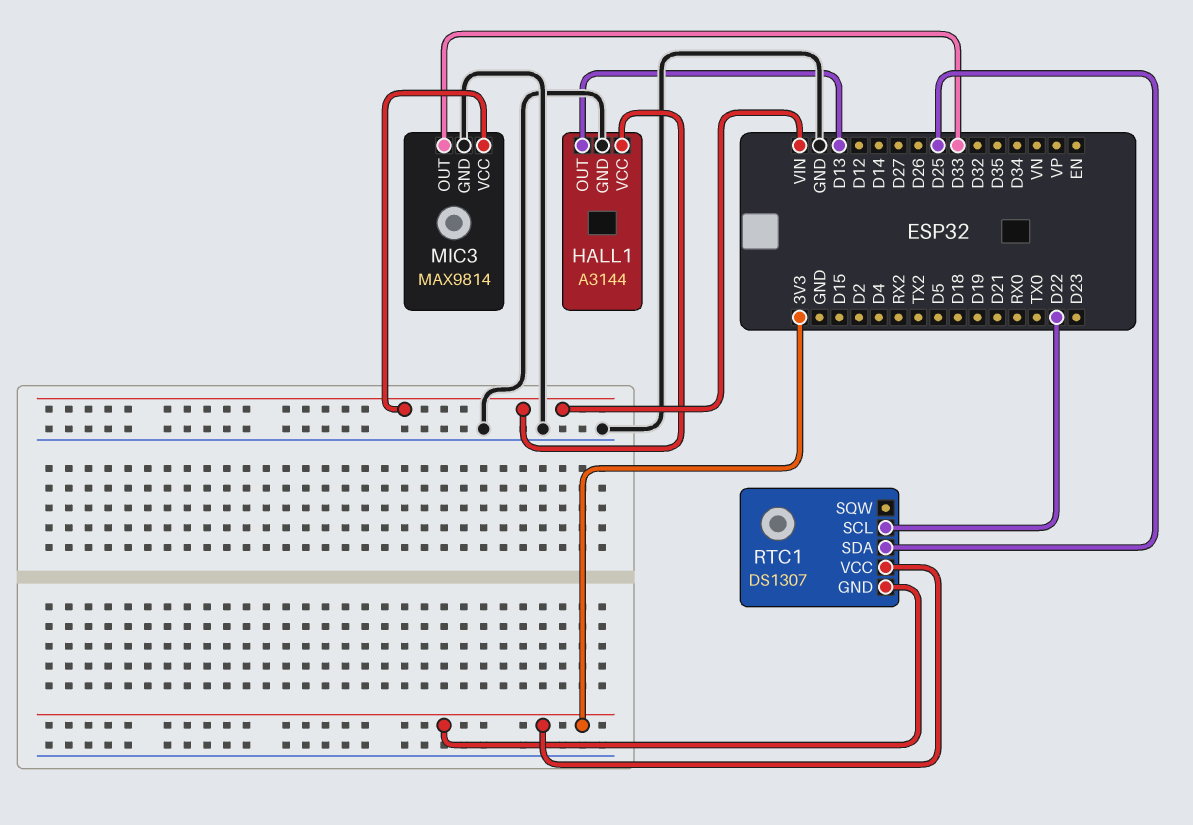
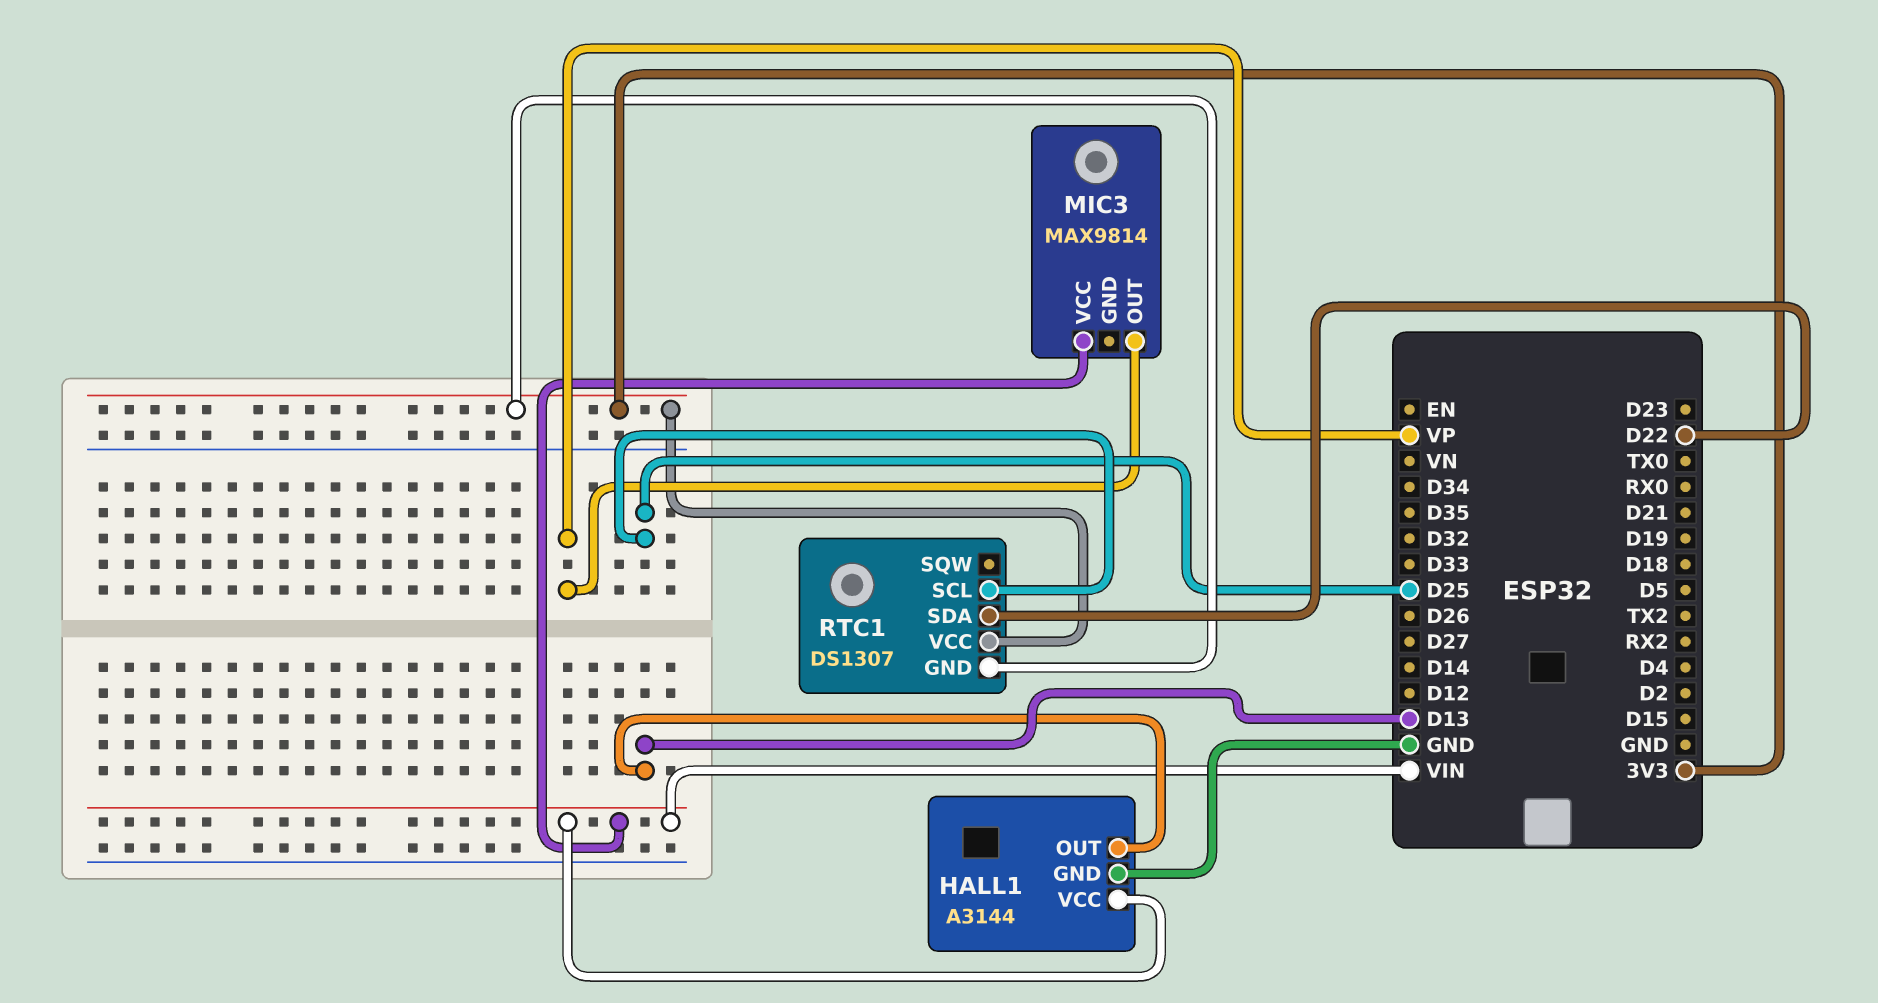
MIC3 pin GND: GND -> none
MIC3 pin OUT: D33 -> VP
RTC1 pin SCL: D22 -> D25
RTC1 pin SDA: D25 -> D22

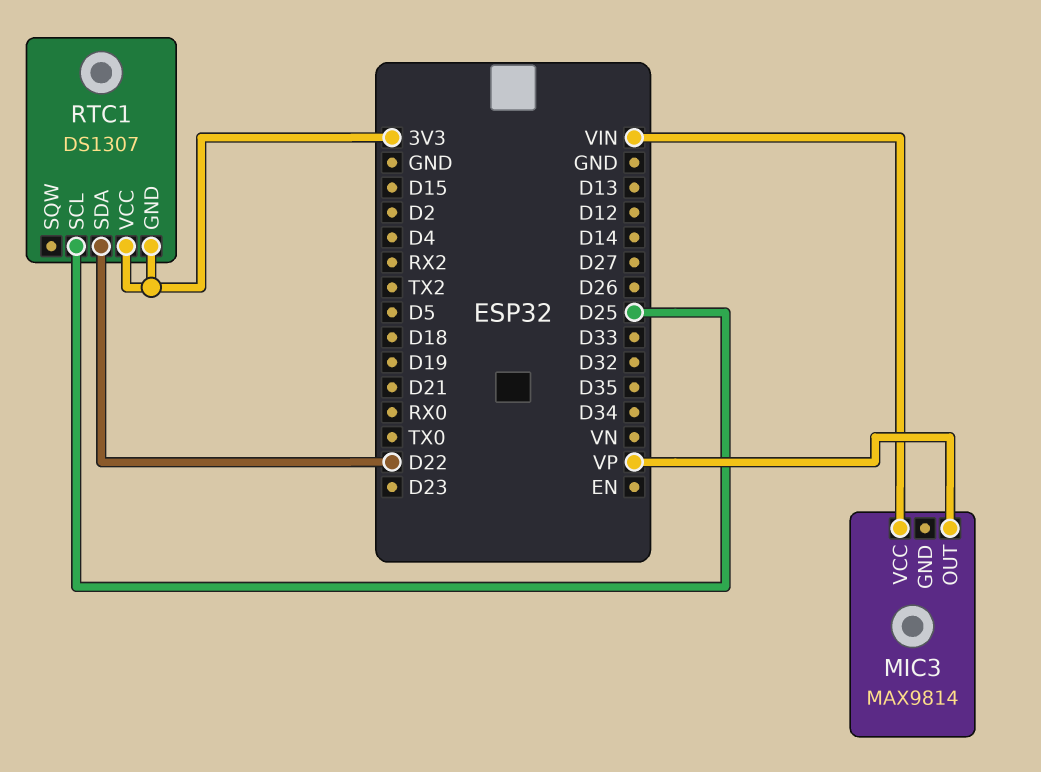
HALL1: A3144 -> none
HALL1 pin GND: GND -> none
HALL1 pin OUT: D13 -> none
HALL1 pin VCC: VIN -> none

